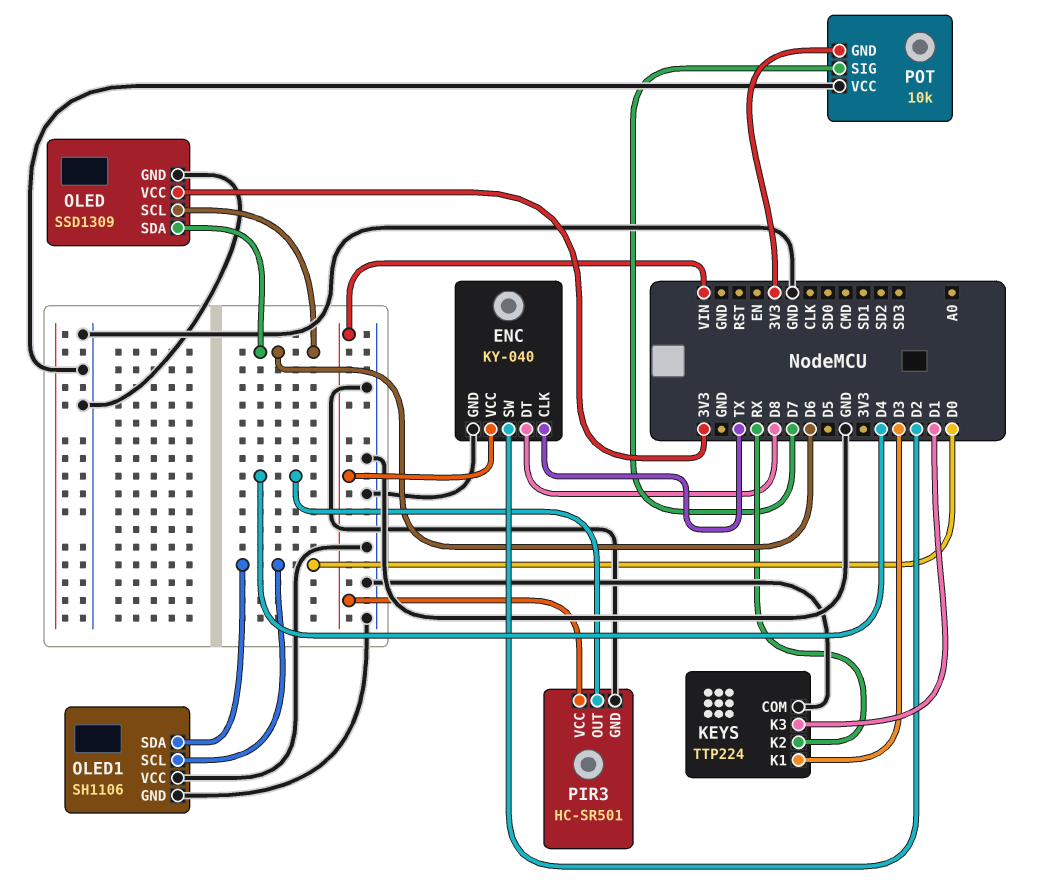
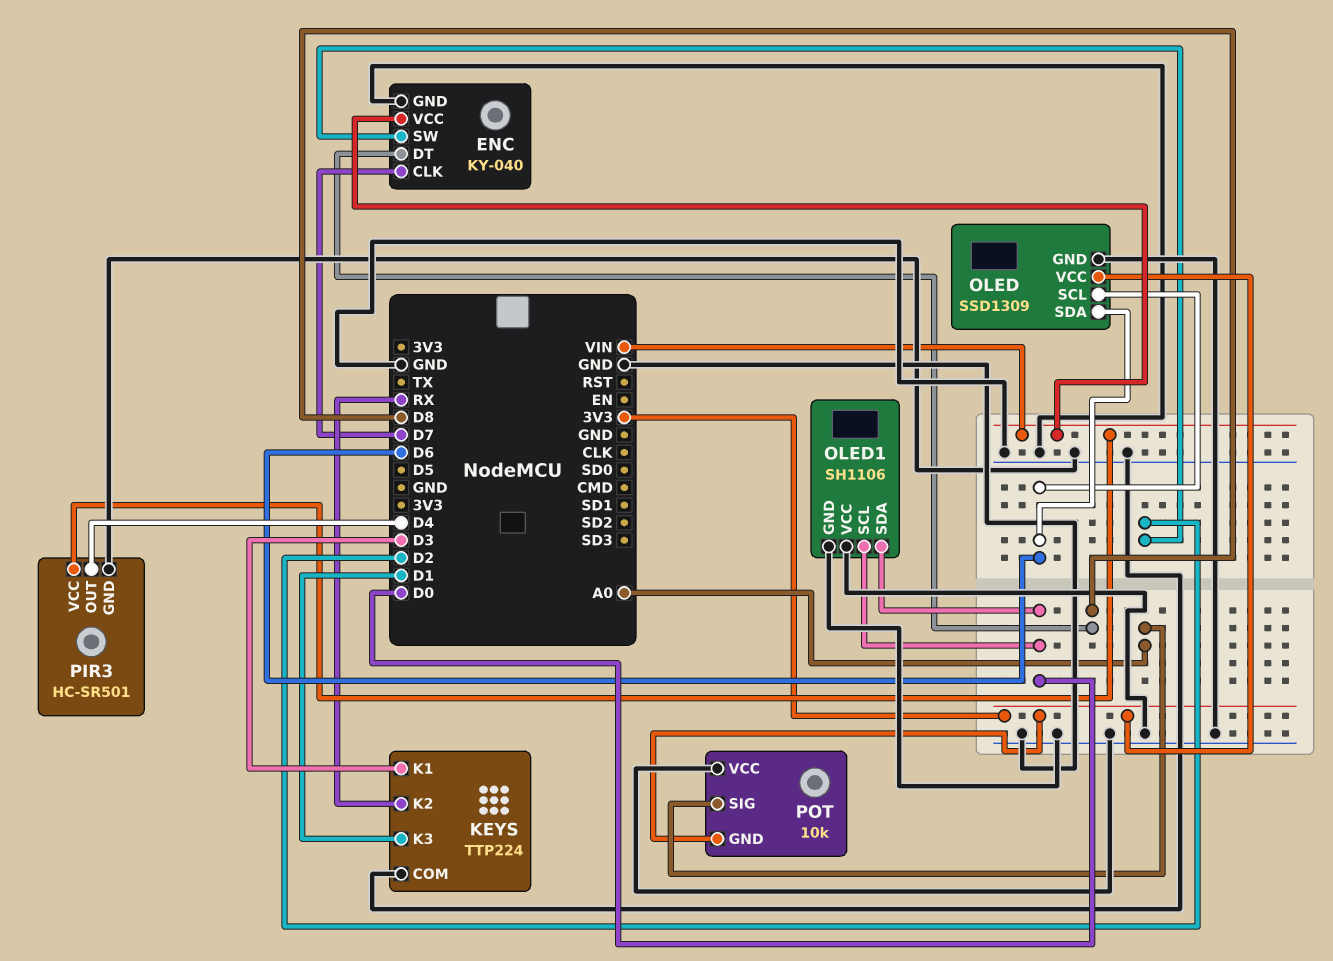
ENC pin CLK: TX -> D7
POT pin SIG: D7 -> A0

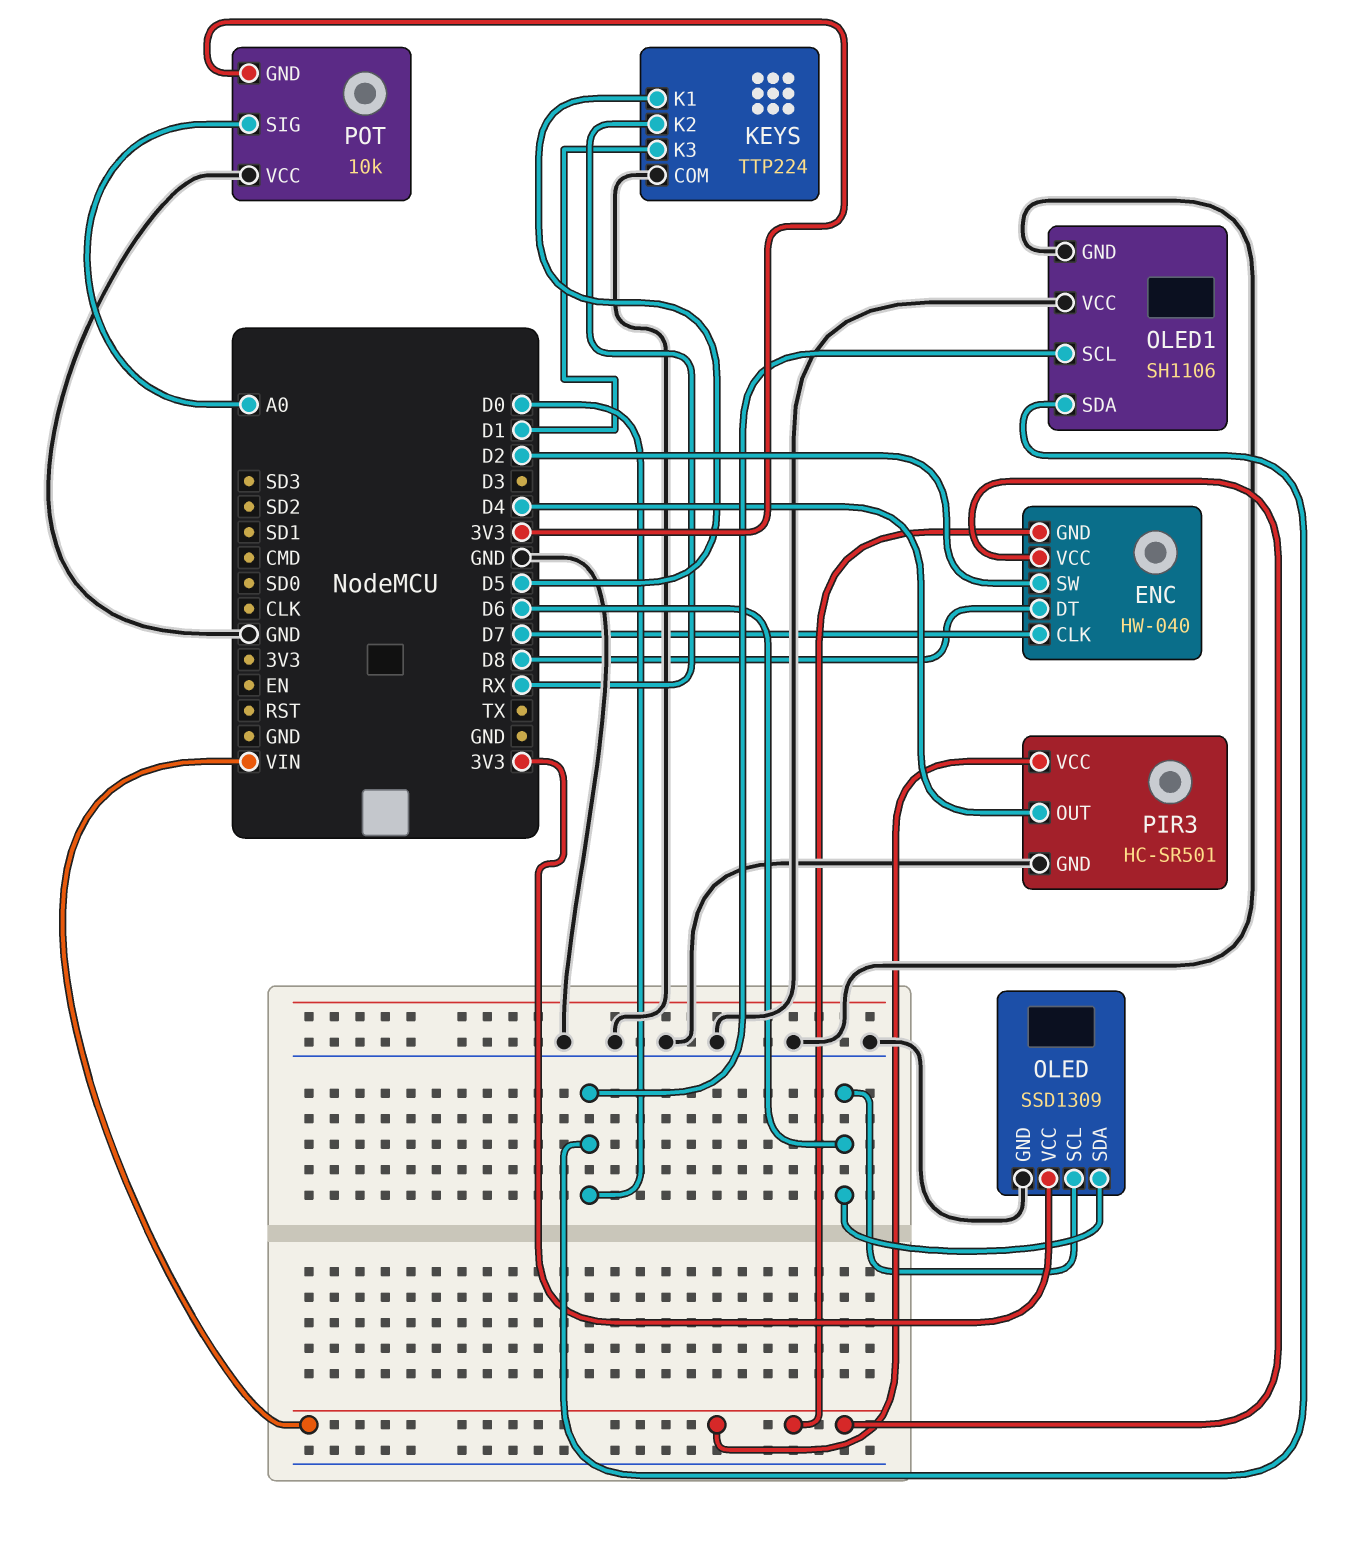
ENC: KY-040 -> HW-040
ENC pin GND: GND -> VIN
KEYS pin K1: D3 -> D5

